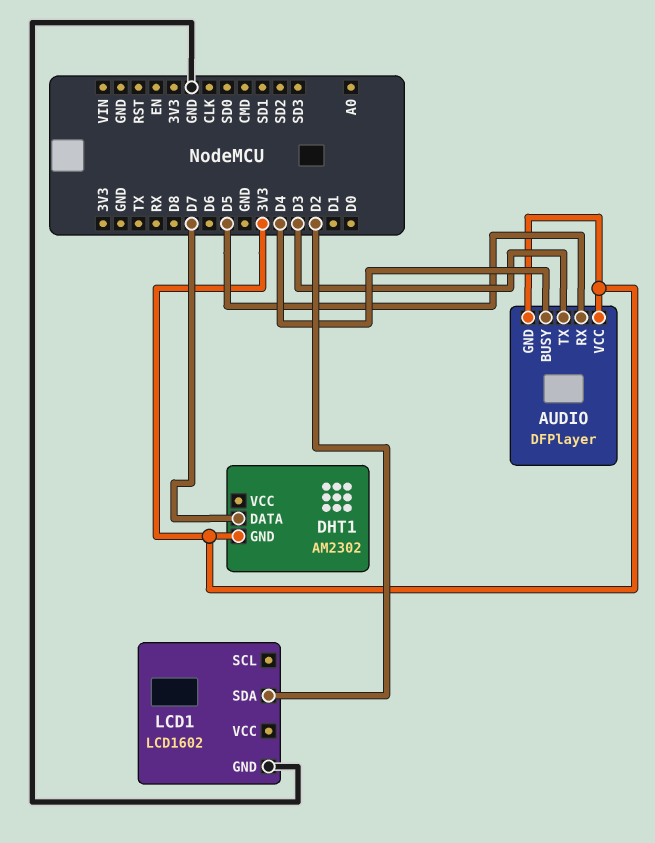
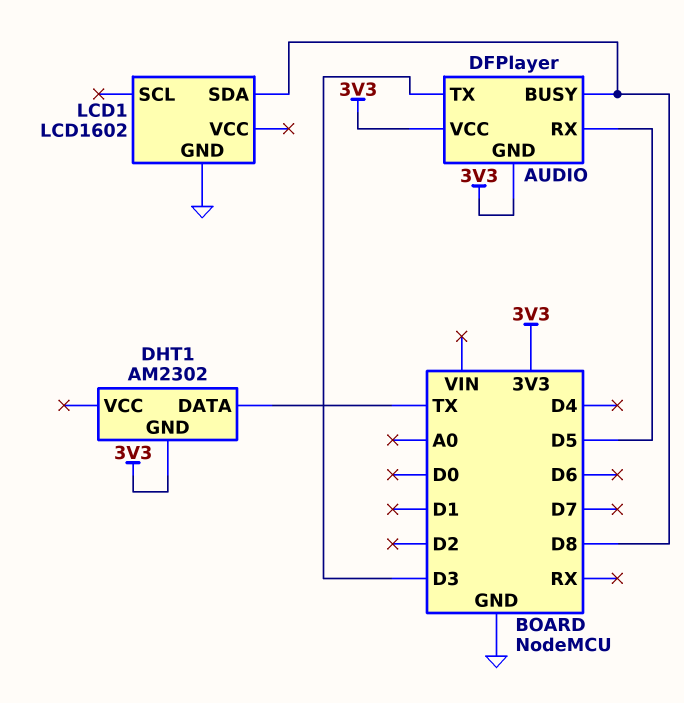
AUDIO pin BUSY: D4 -> D8
DHT1 pin DATA: D7 -> TX
LCD1 pin SDA: D2 -> D8

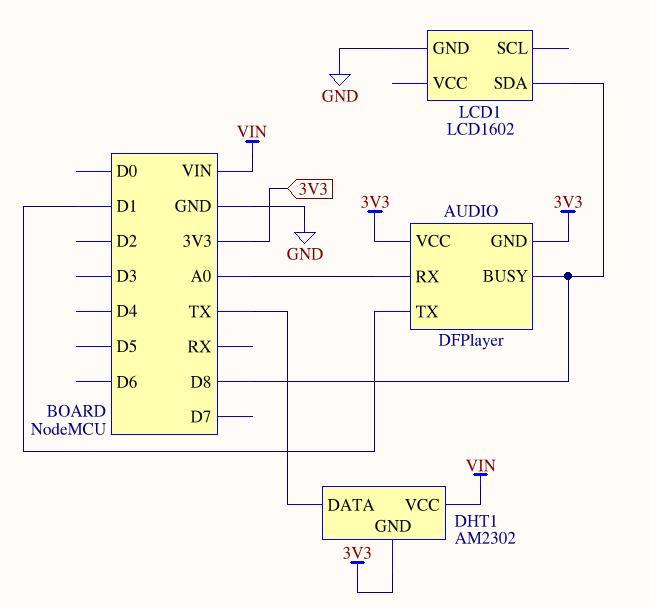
AUDIO pin RX: D5 -> A0
AUDIO pin TX: D3 -> D1
DHT1 pin VCC: none -> VIN

